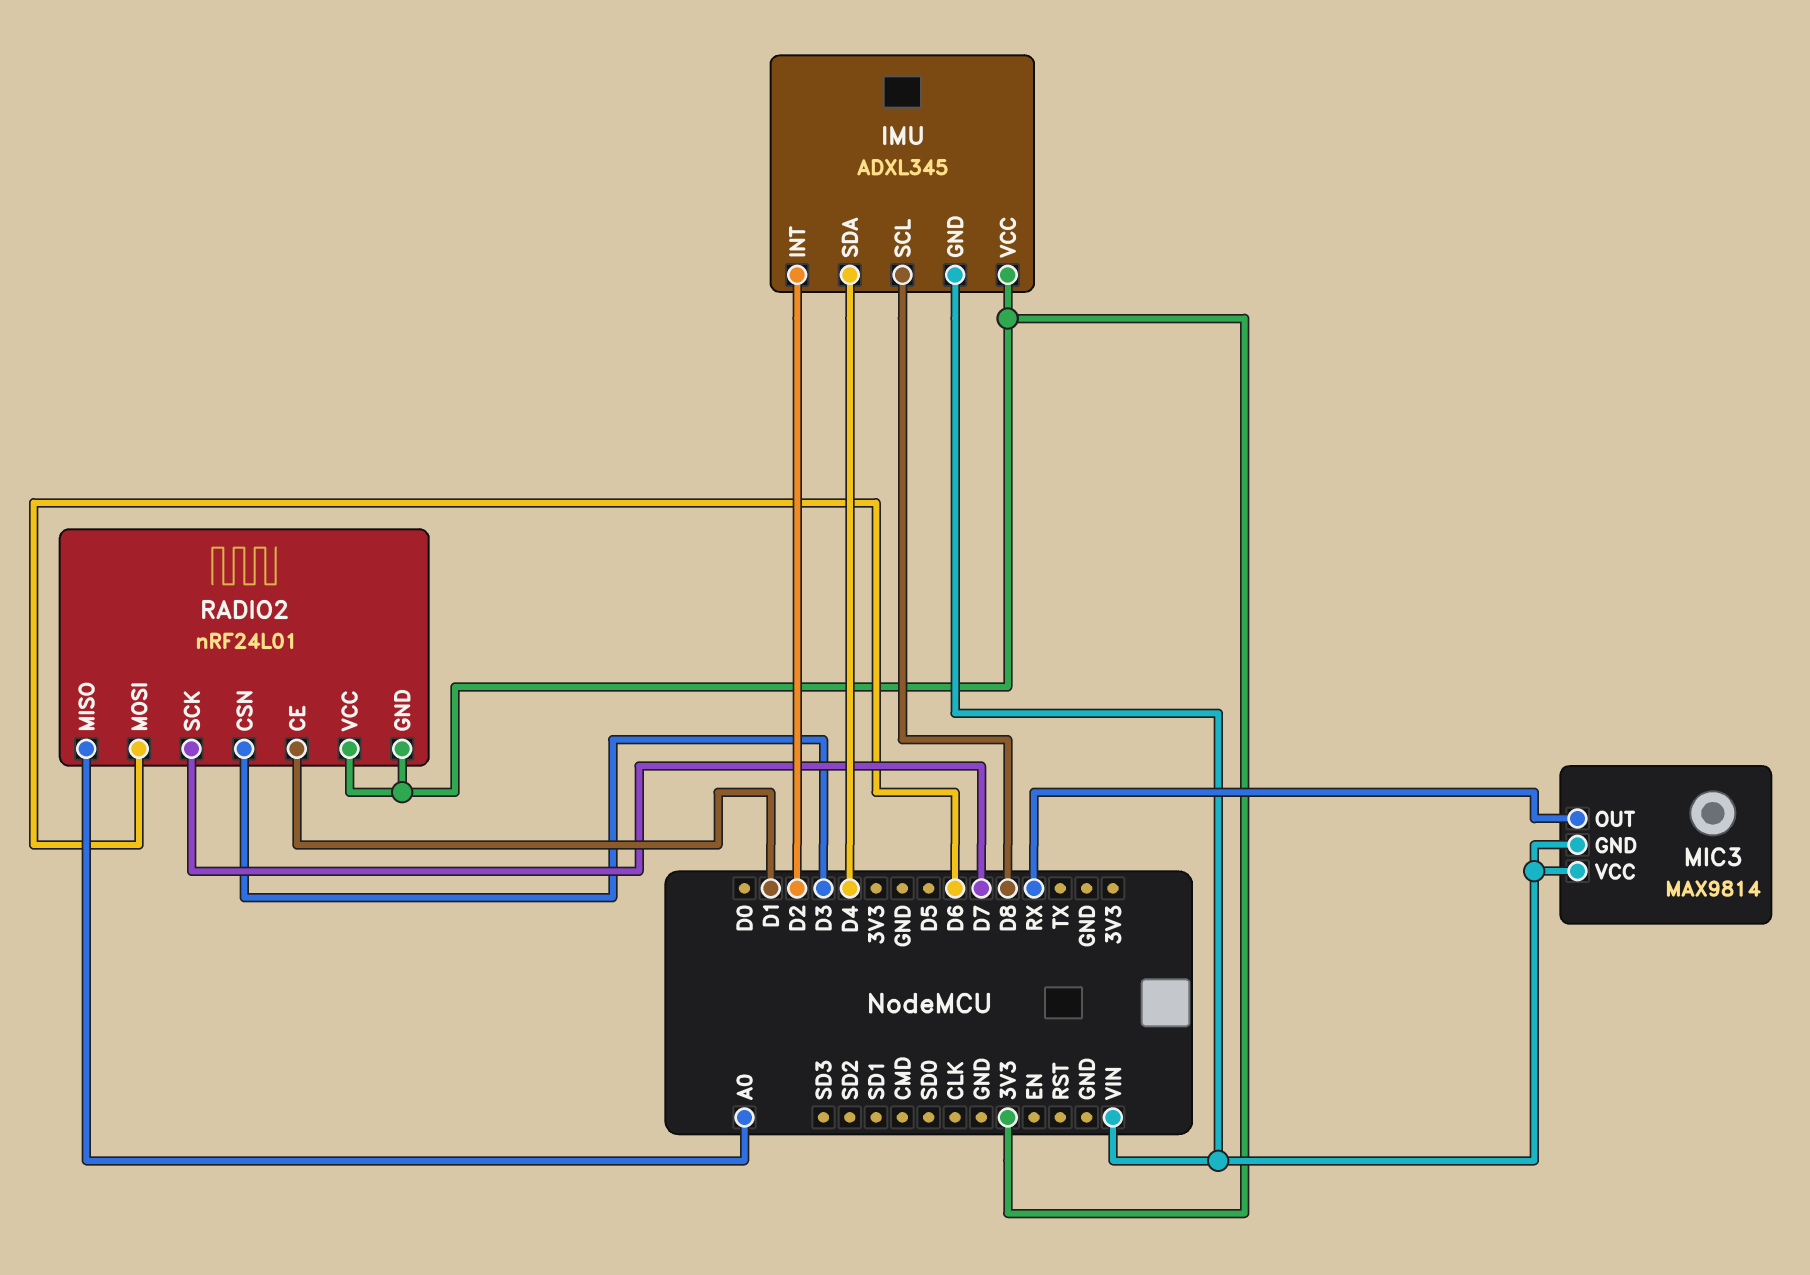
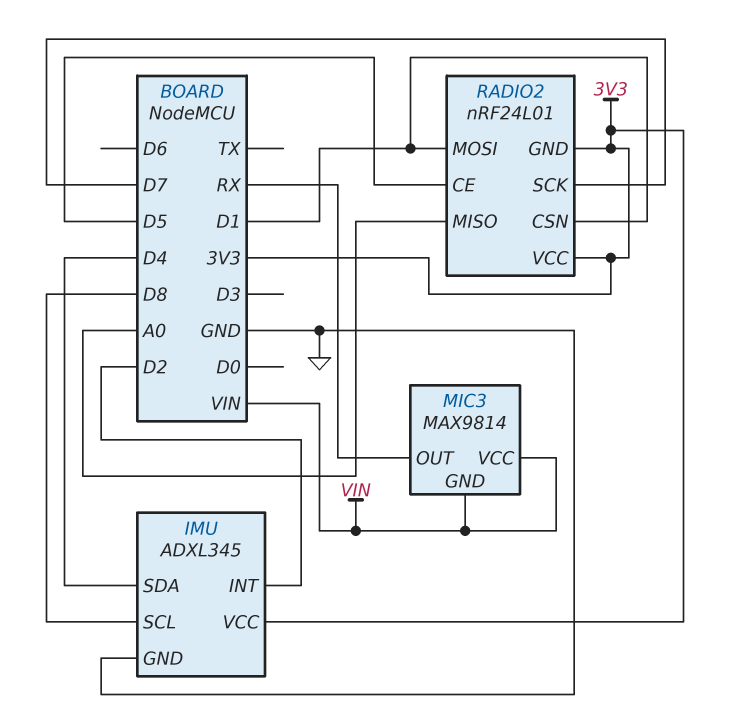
IMU pin GND: VIN -> GND
RADIO2 pin CE: D1 -> D5
RADIO2 pin CSN: D3 -> D1
RADIO2 pin MOSI: D6 -> D1

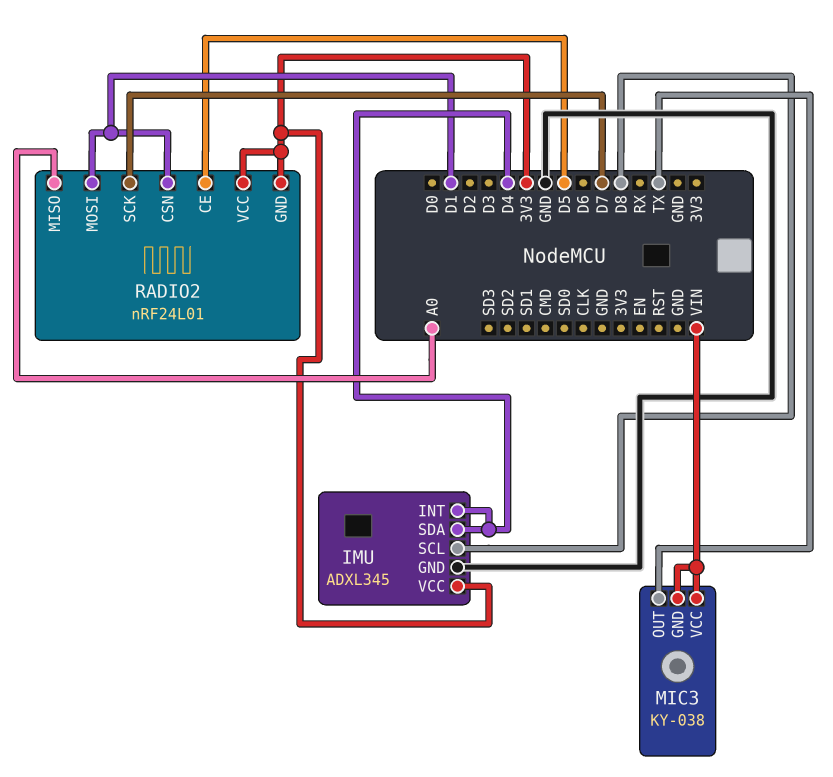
IMU pin INT: D2 -> D4
MIC3: MAX9814 -> KY-038
MIC3 pin OUT: RX -> TX

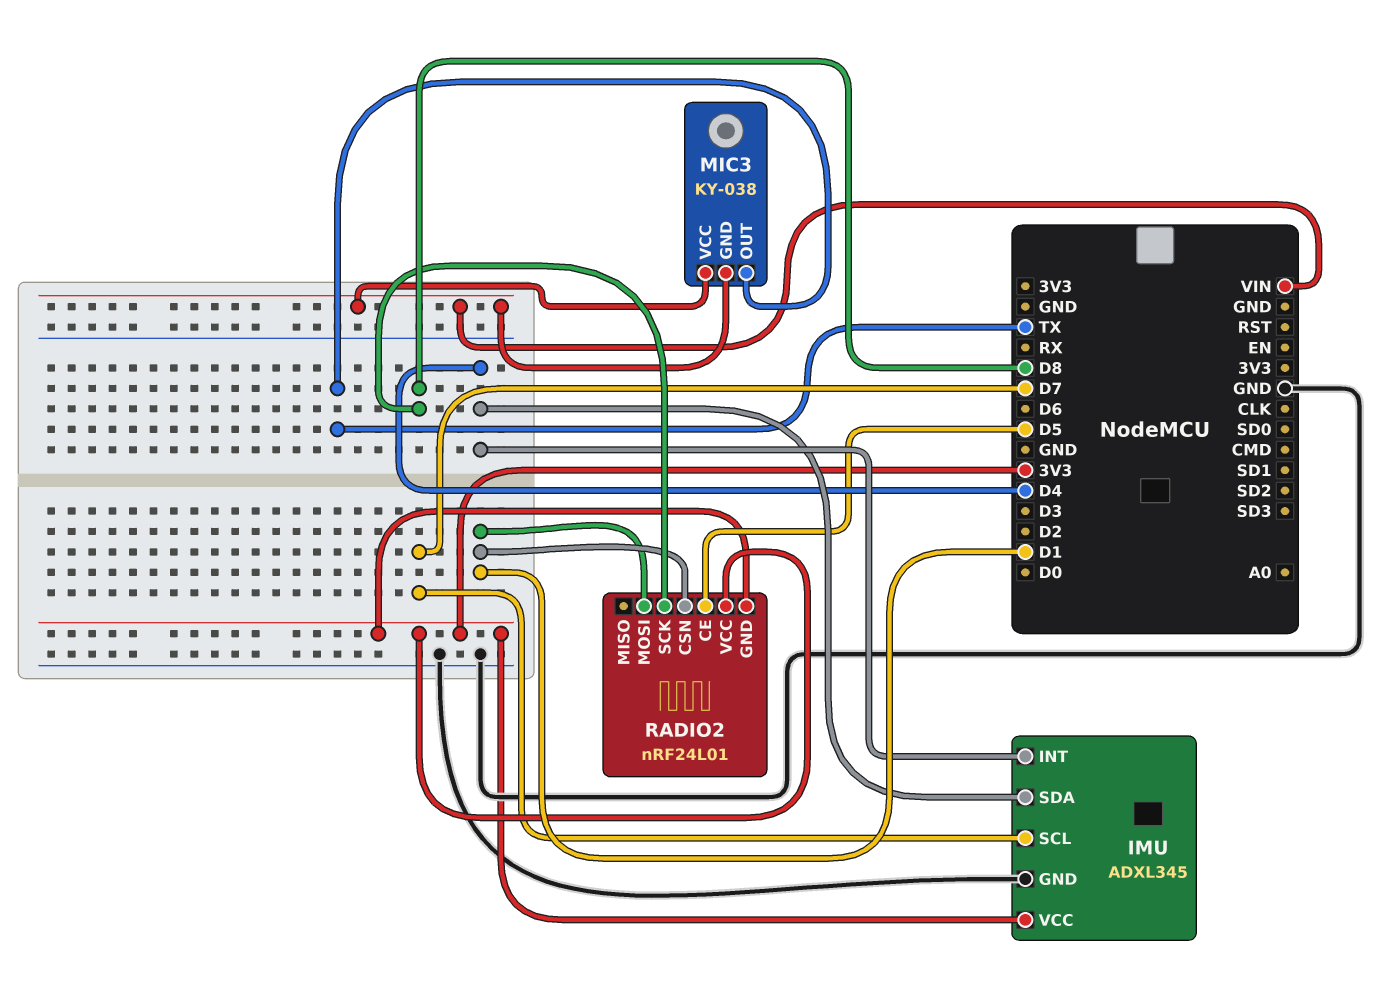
IMU pin SCL: D8 -> D7
RADIO2 pin MISO: A0 -> none
RADIO2 pin SCK: D7 -> D8

